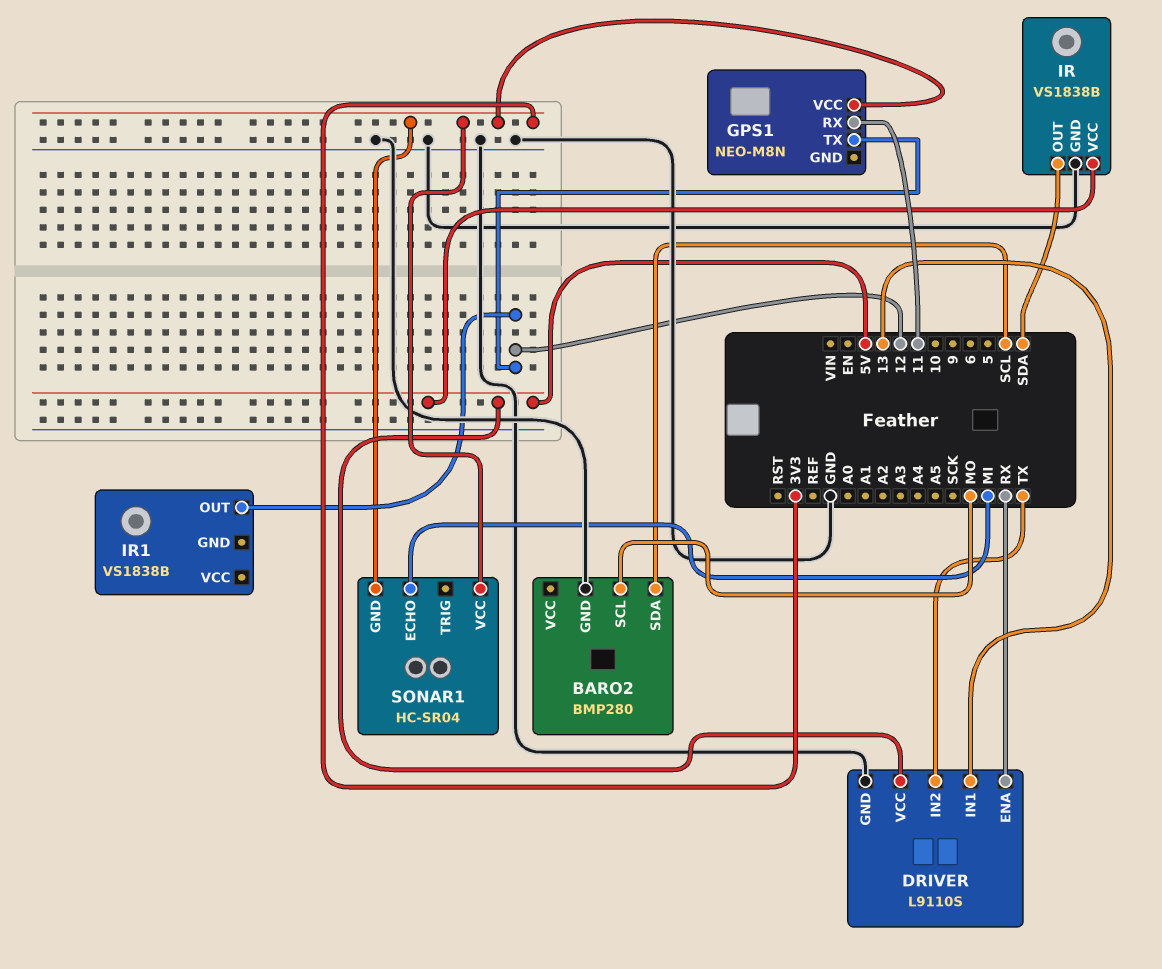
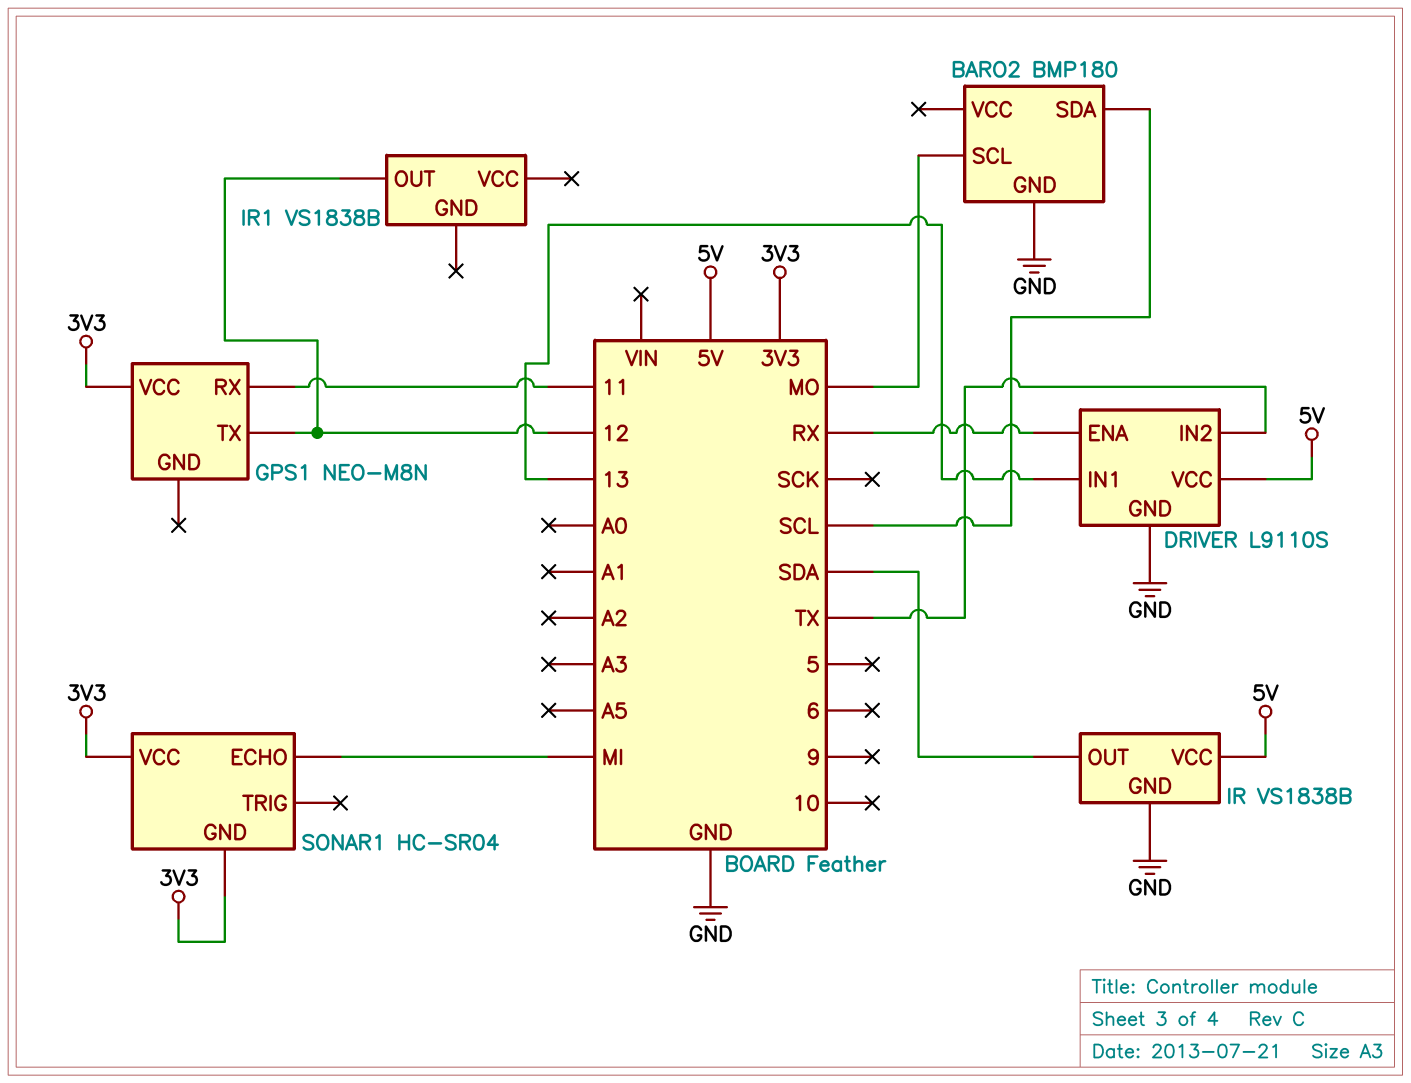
BARO2: BMP280 -> BMP180

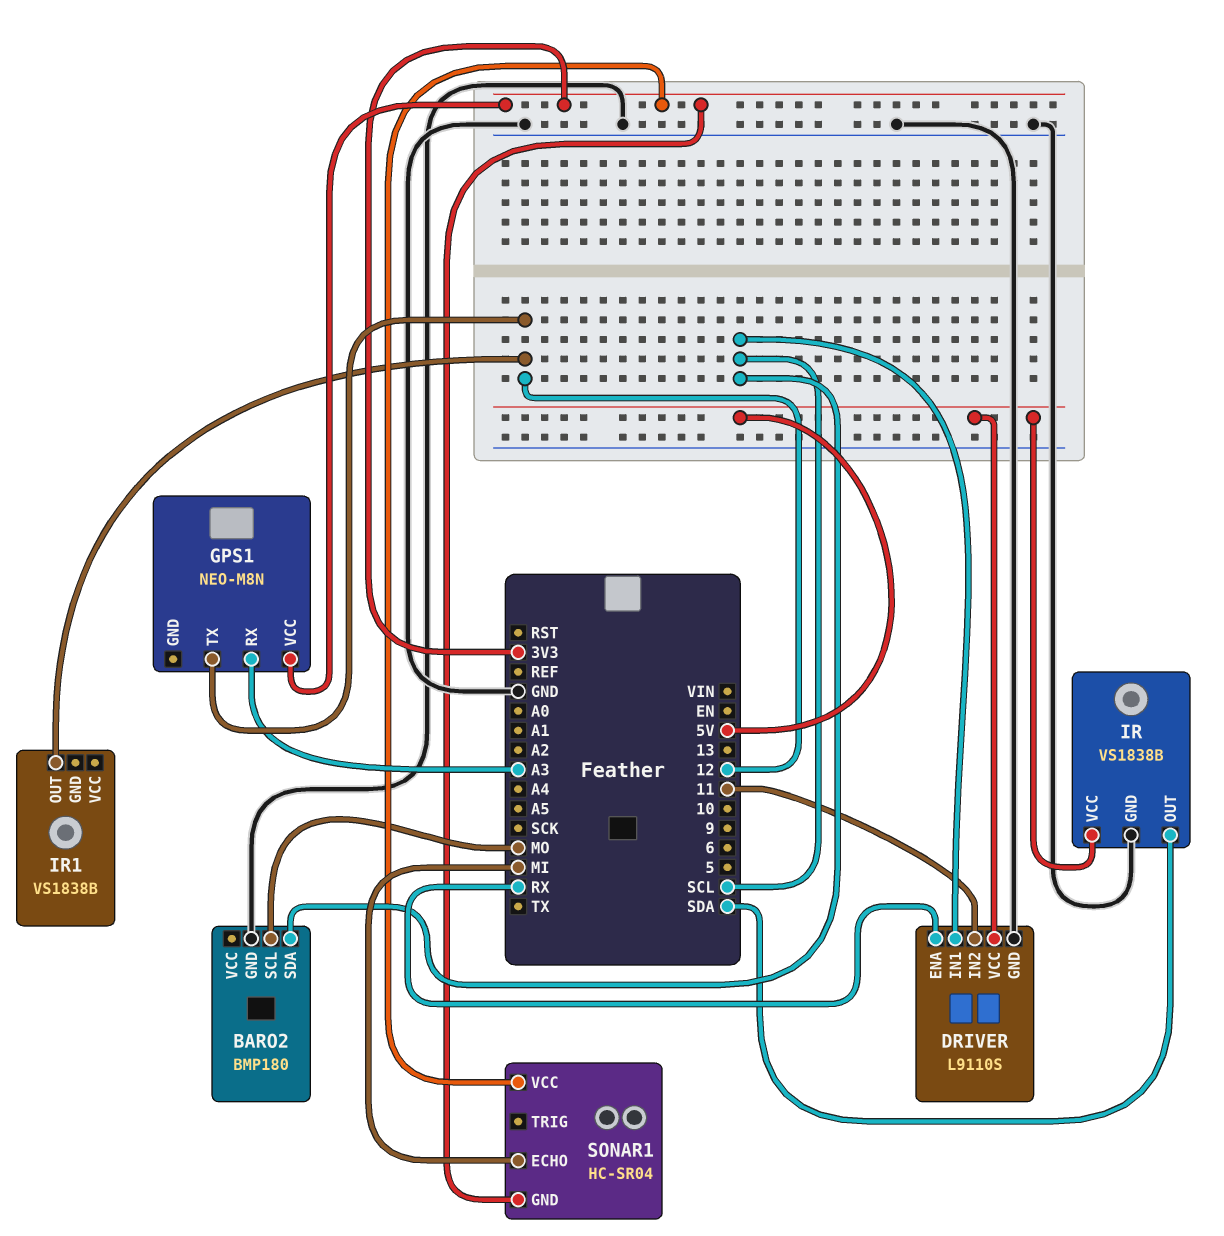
DRIVER pin IN1: 13 -> SCL
DRIVER pin IN2: TX -> 11
GPS1 pin RX: 11 -> A3

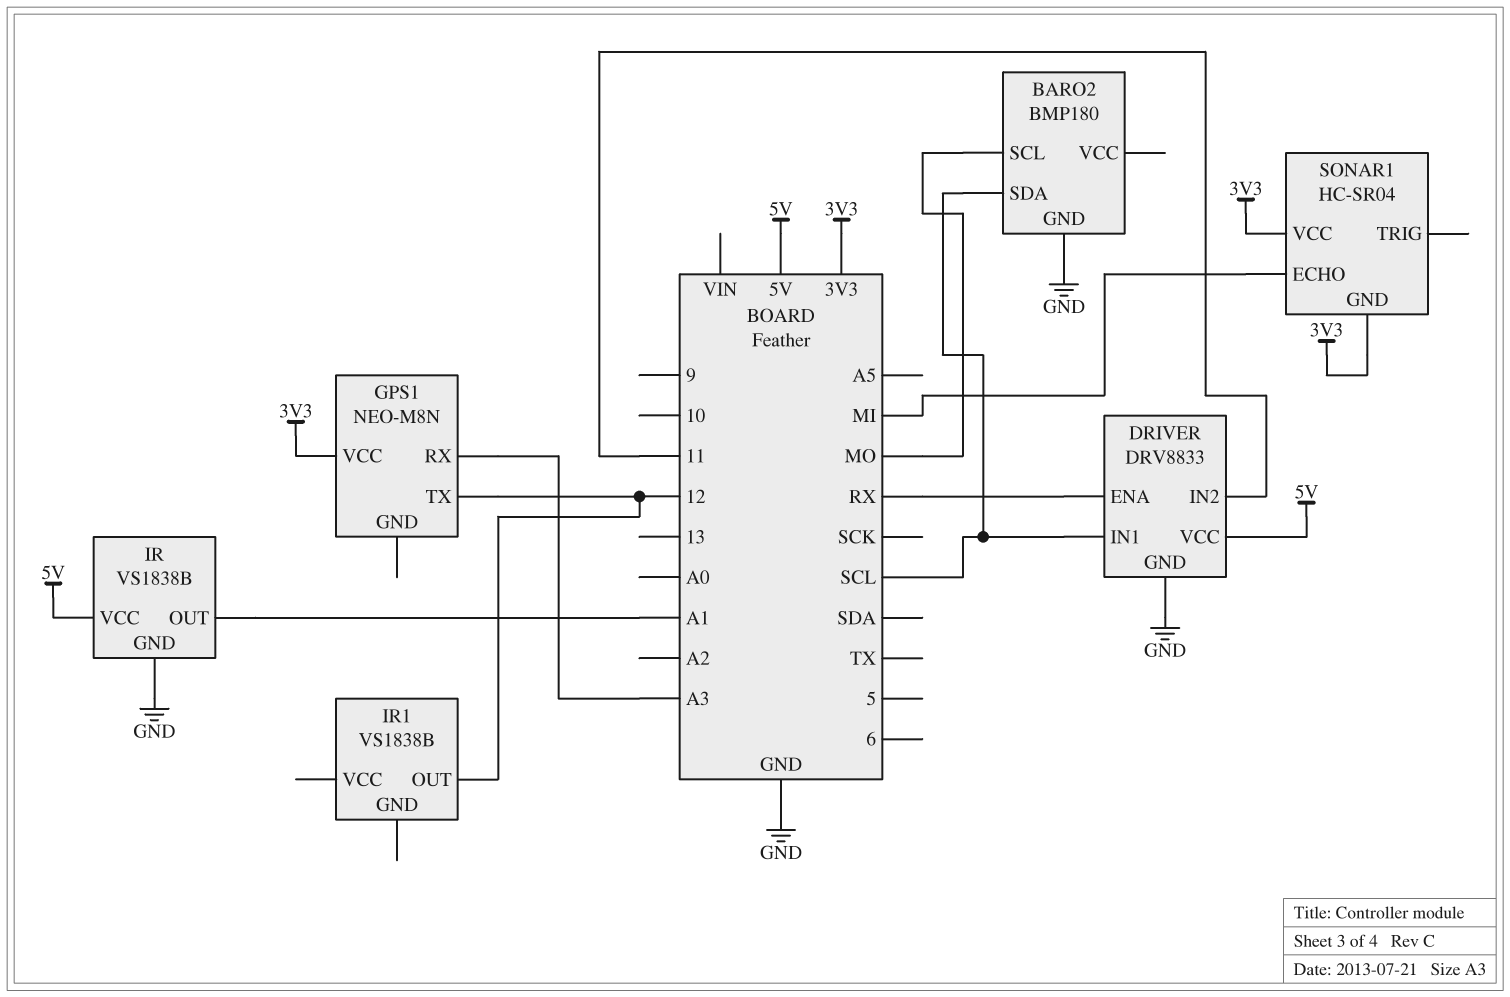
DRIVER: L9110S -> DRV8833
IR pin OUT: SDA -> A1

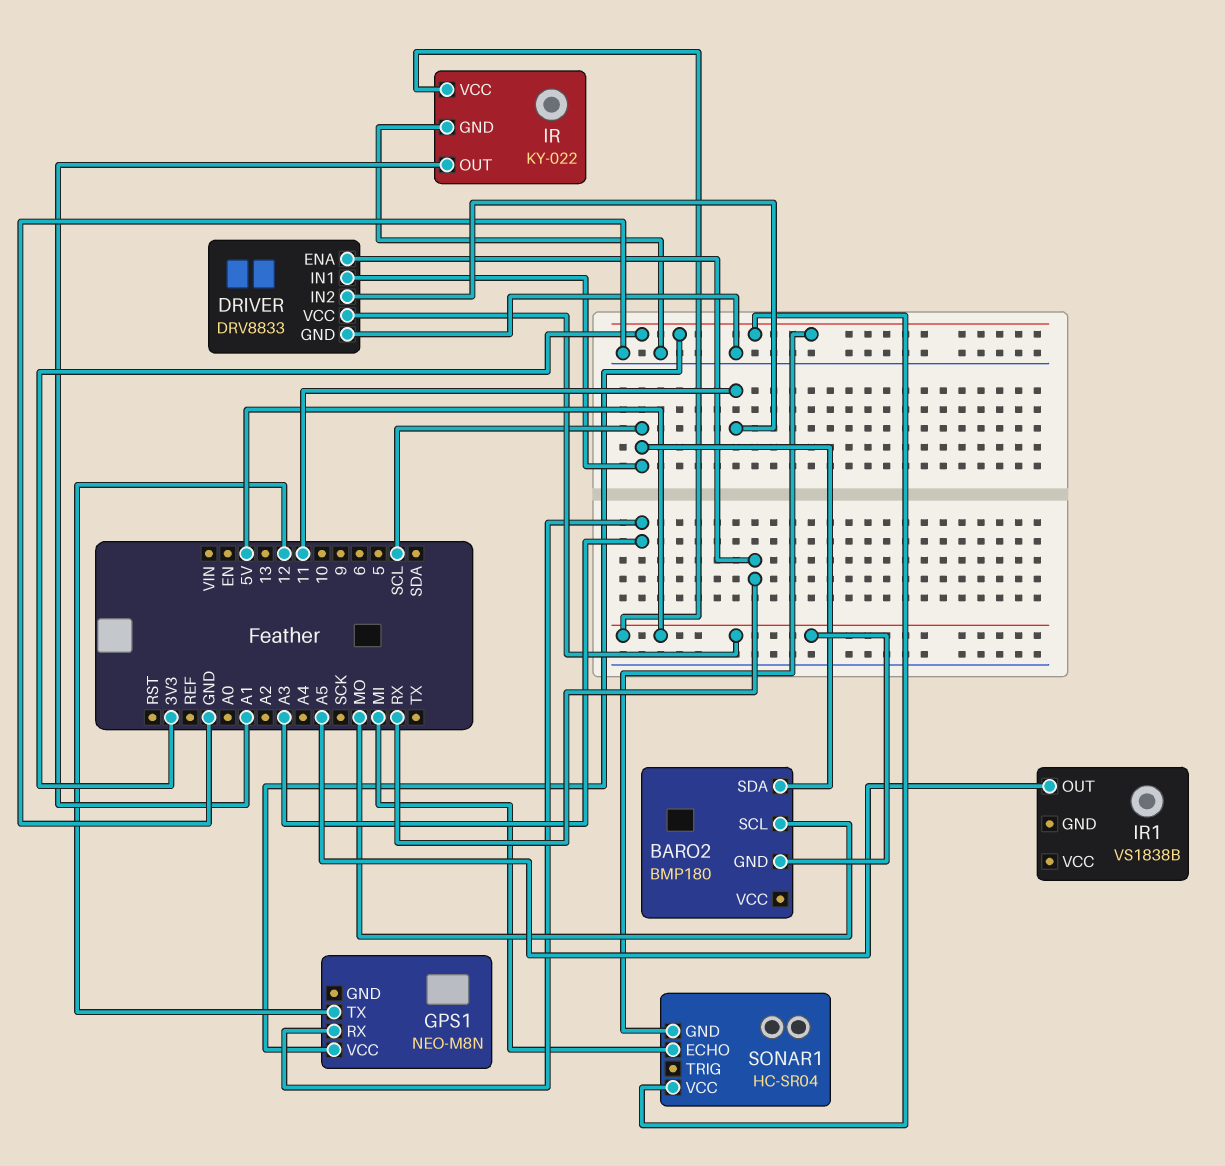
BARO2 pin GND: GND -> 5V
IR: VS1838B -> KY-022
IR1 pin OUT: 12 -> A5

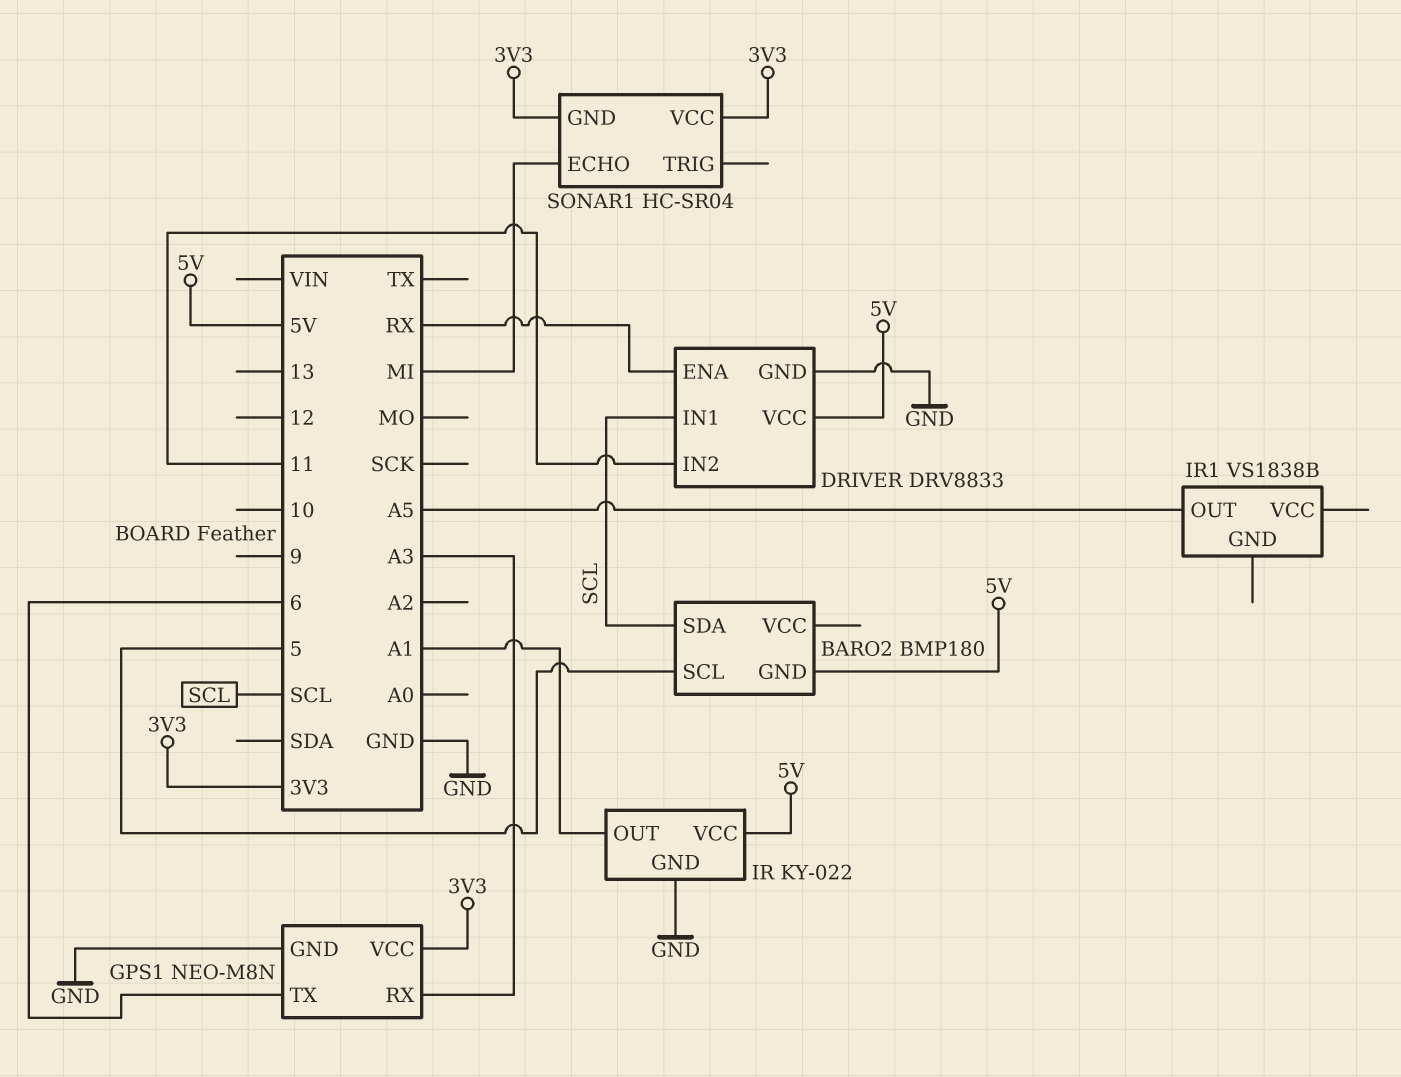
BARO2 pin SCL: MO -> 5
GPS1 pin GND: none -> GND
GPS1 pin TX: 12 -> 6

